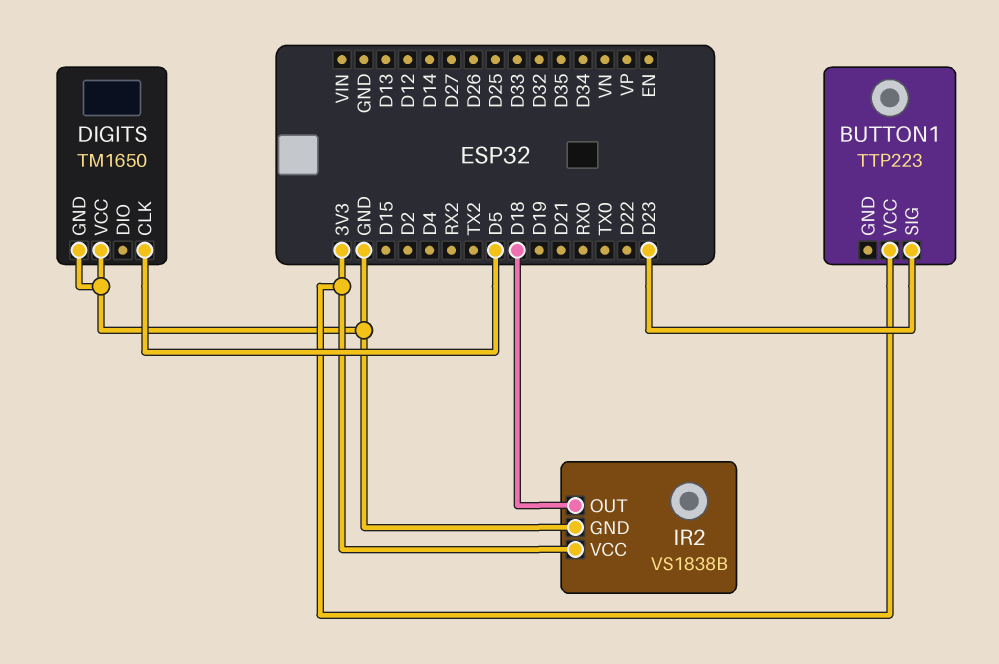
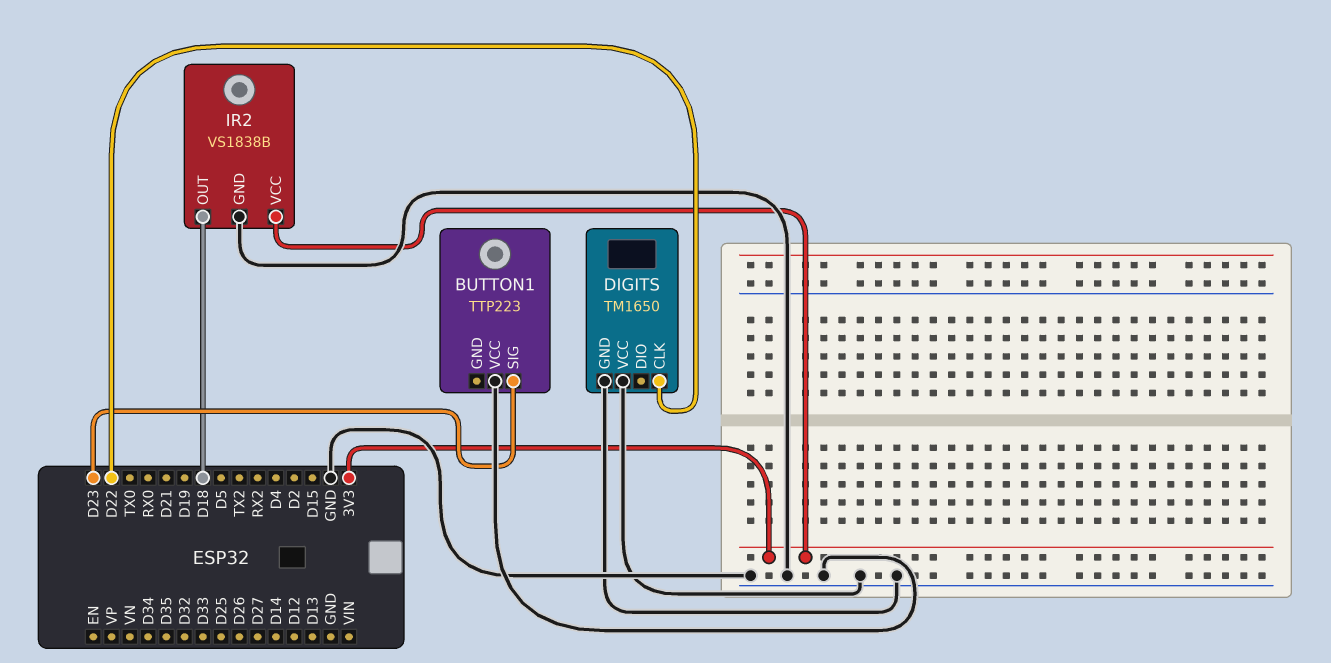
BUTTON1 pin VCC: 3V3 -> GND
DIGITS pin CLK: D5 -> D22

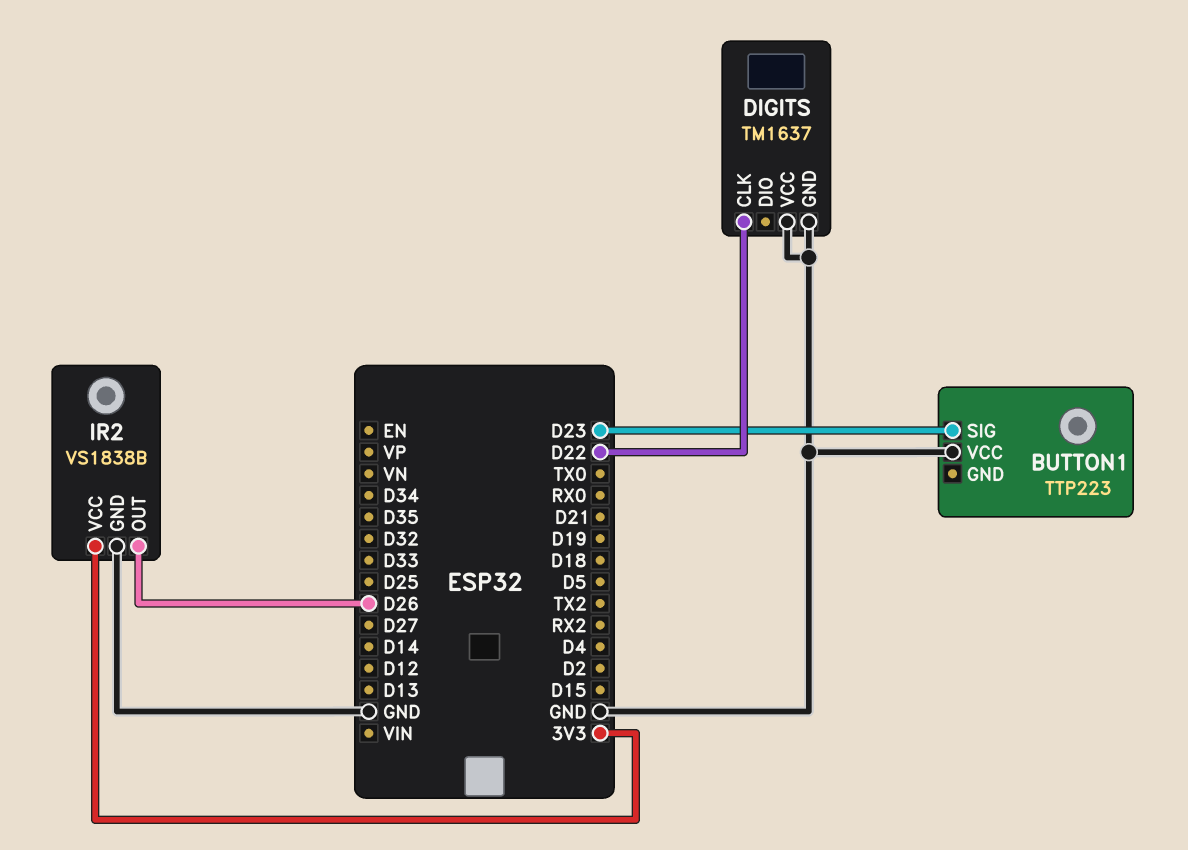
DIGITS: TM1650 -> TM1637
IR2 pin OUT: D18 -> D26

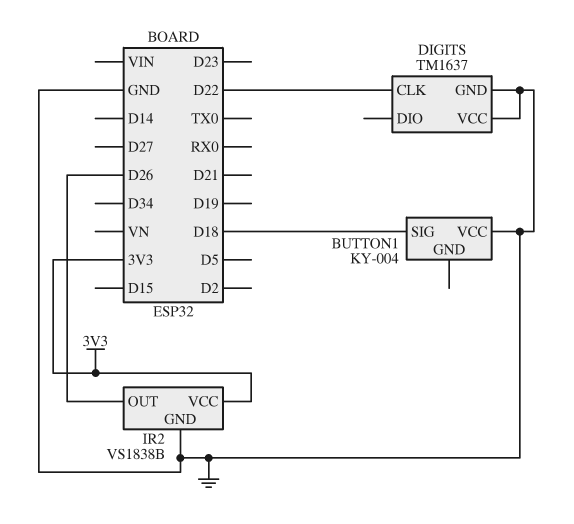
BUTTON1: TTP223 -> KY-004
BUTTON1 pin SIG: D23 -> D18

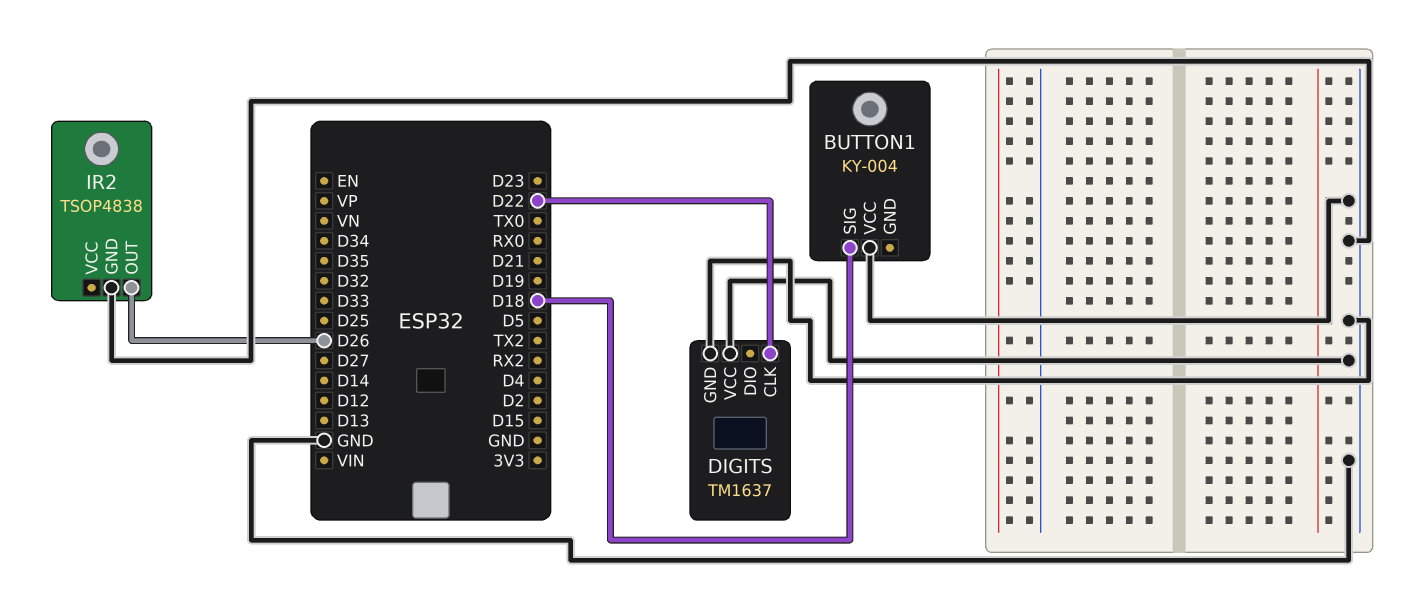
IR2: VS1838B -> TSOP4838
IR2 pin VCC: 3V3 -> none

